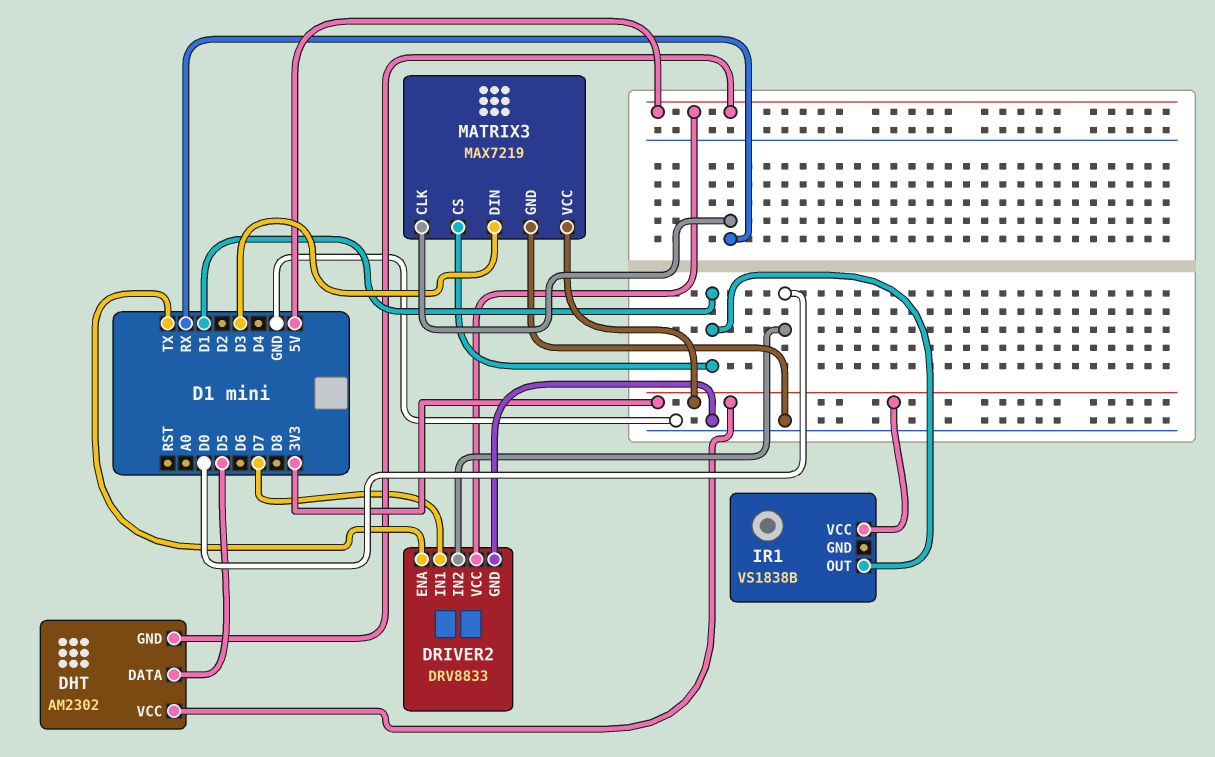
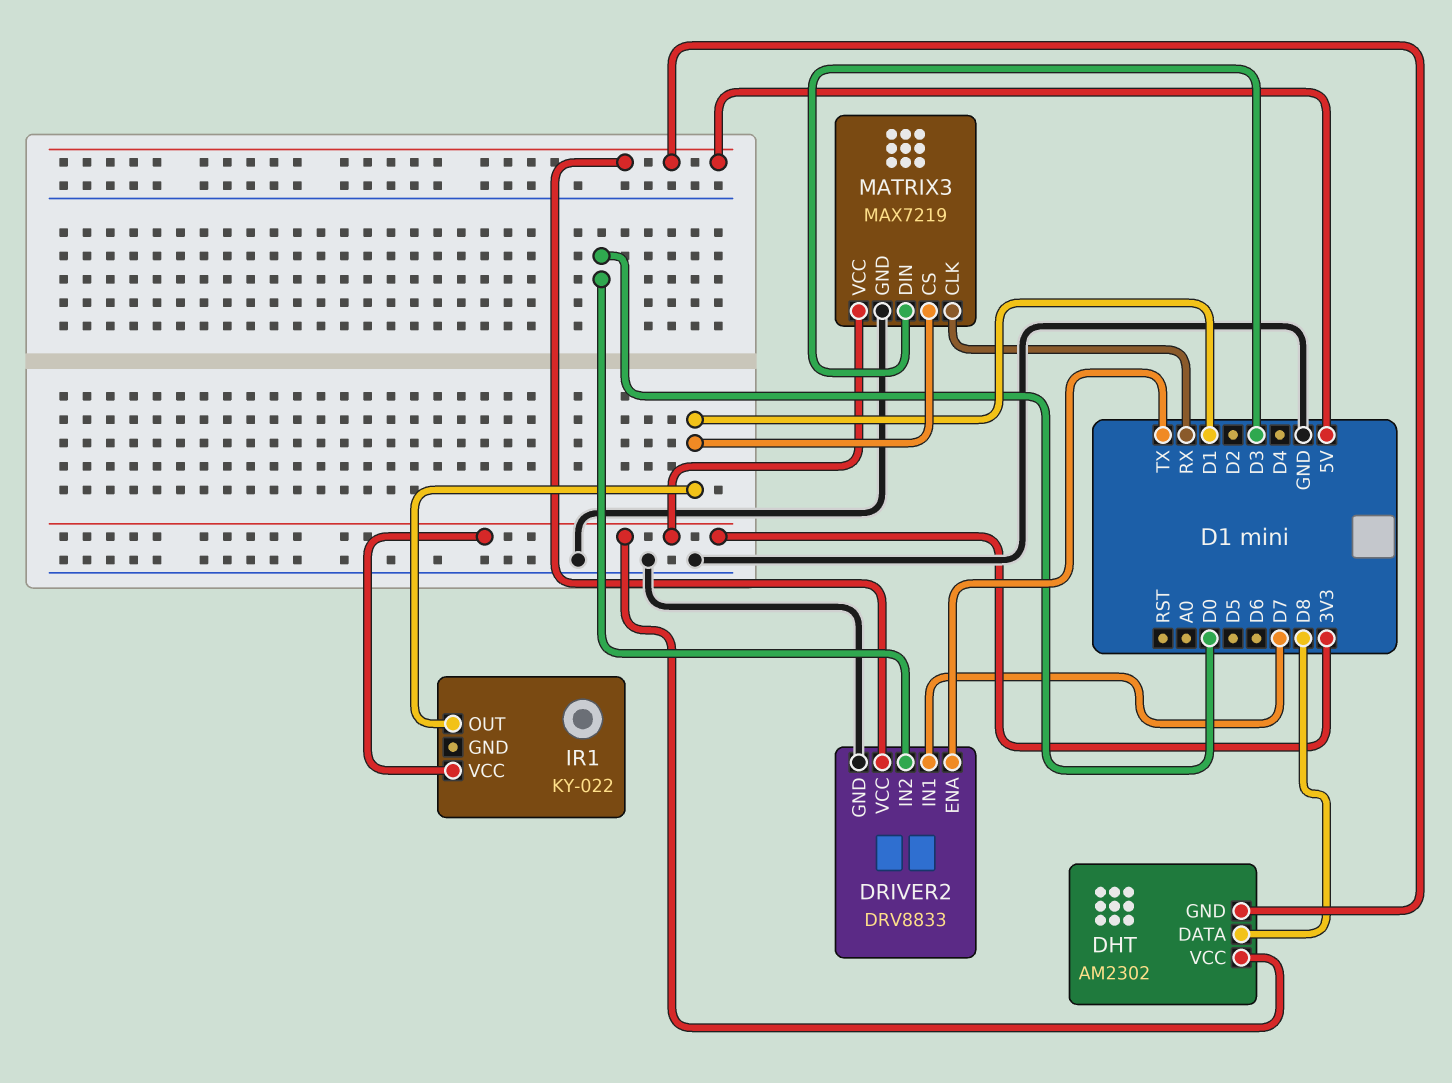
DHT pin DATA: D5 -> D8
IR1: VS1838B -> KY-022

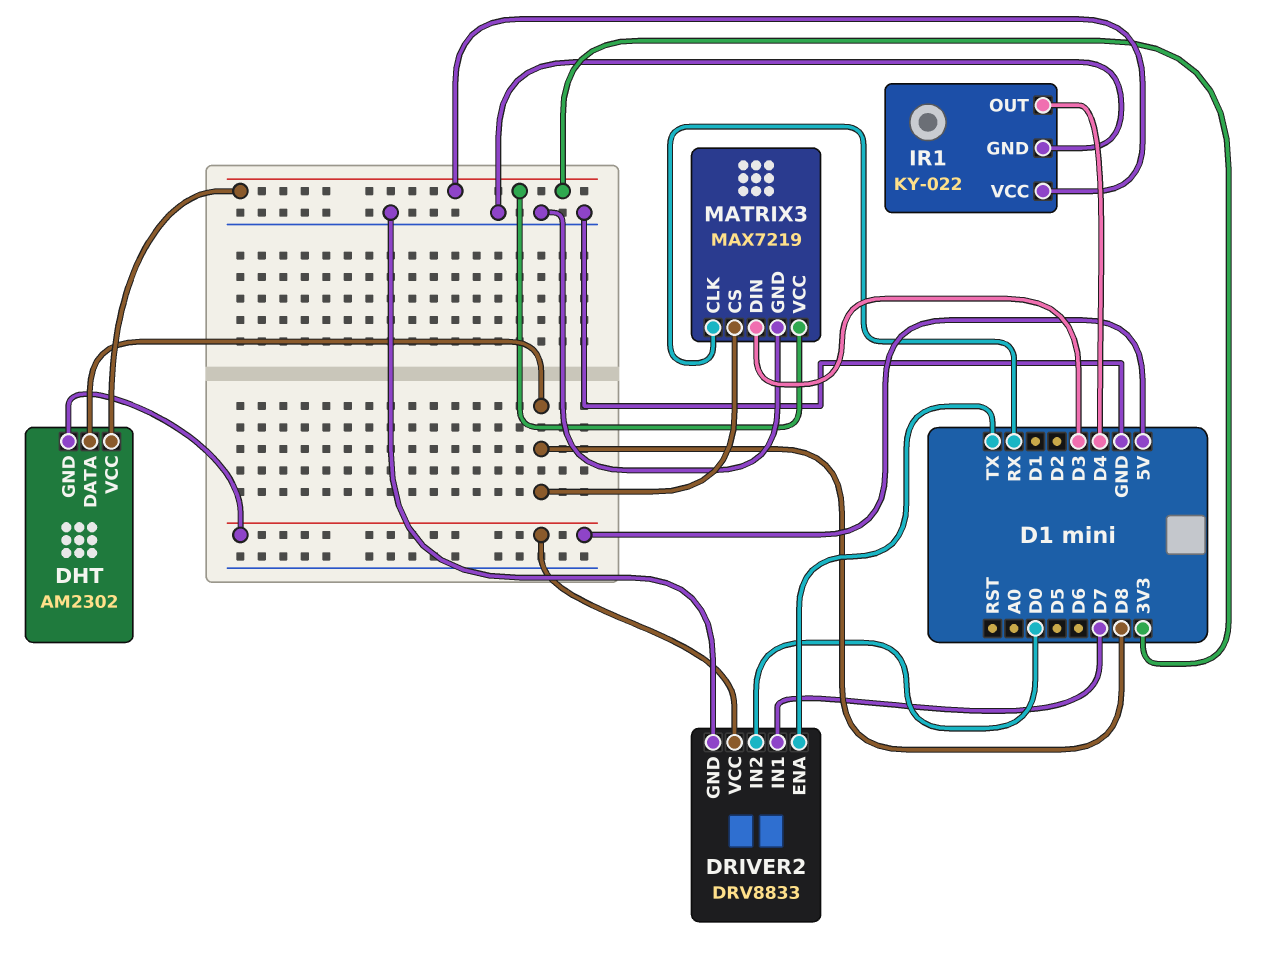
IR1 pin GND: none -> GND
IR1 pin OUT: D1 -> D4
MATRIX3 pin CS: D1 -> D8

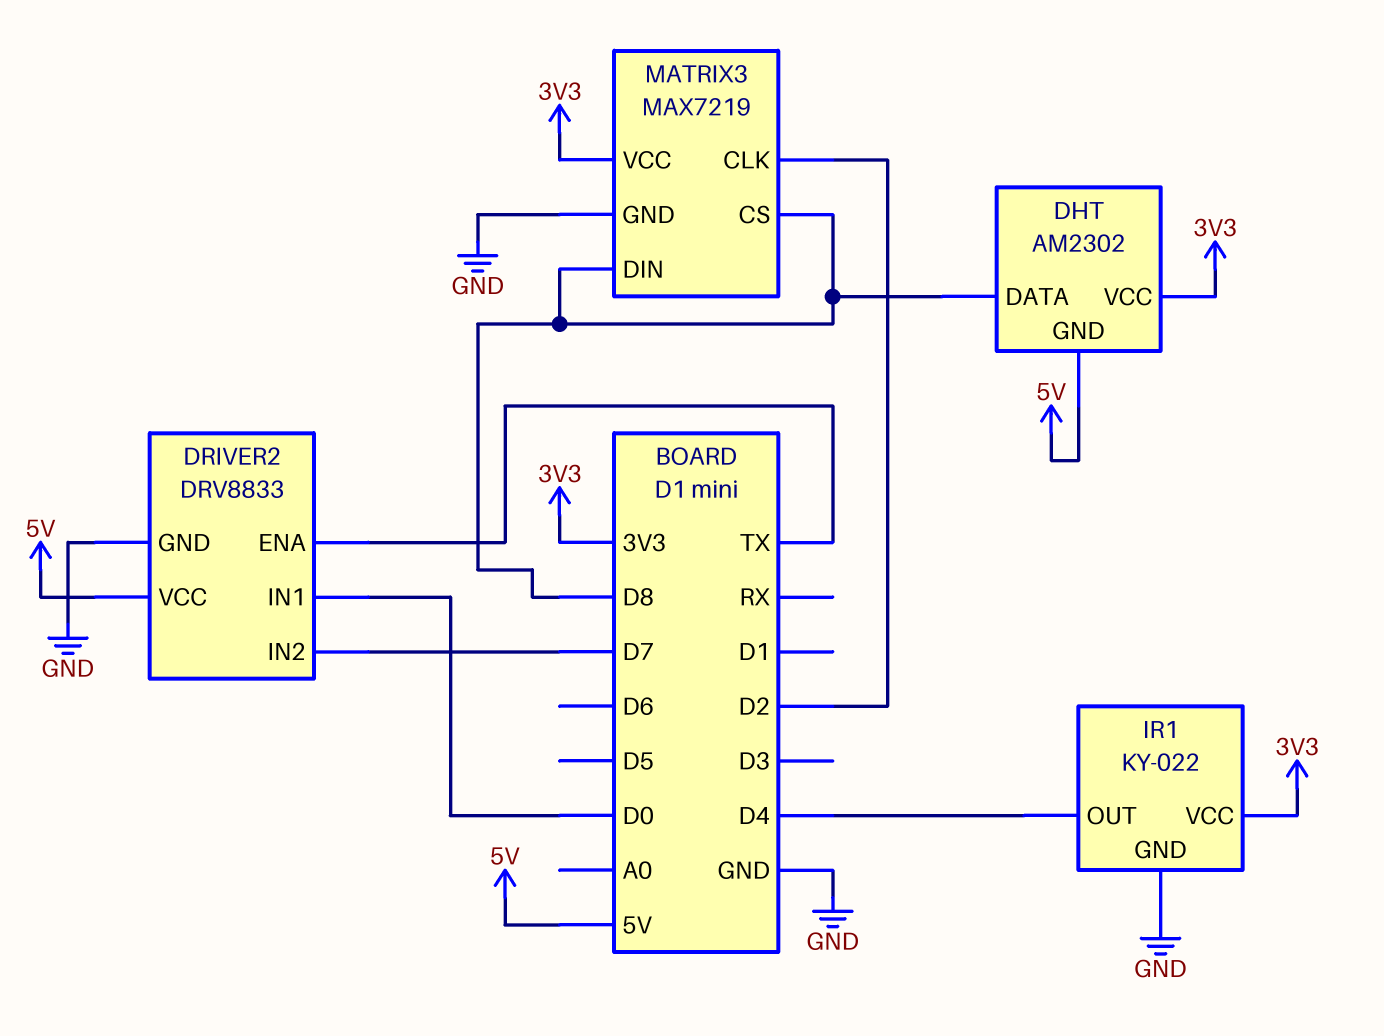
DRIVER2 pin IN1: D7 -> D0
DRIVER2 pin IN2: D0 -> D7
MATRIX3 pin CLK: RX -> D2
MATRIX3 pin DIN: D3 -> D8

